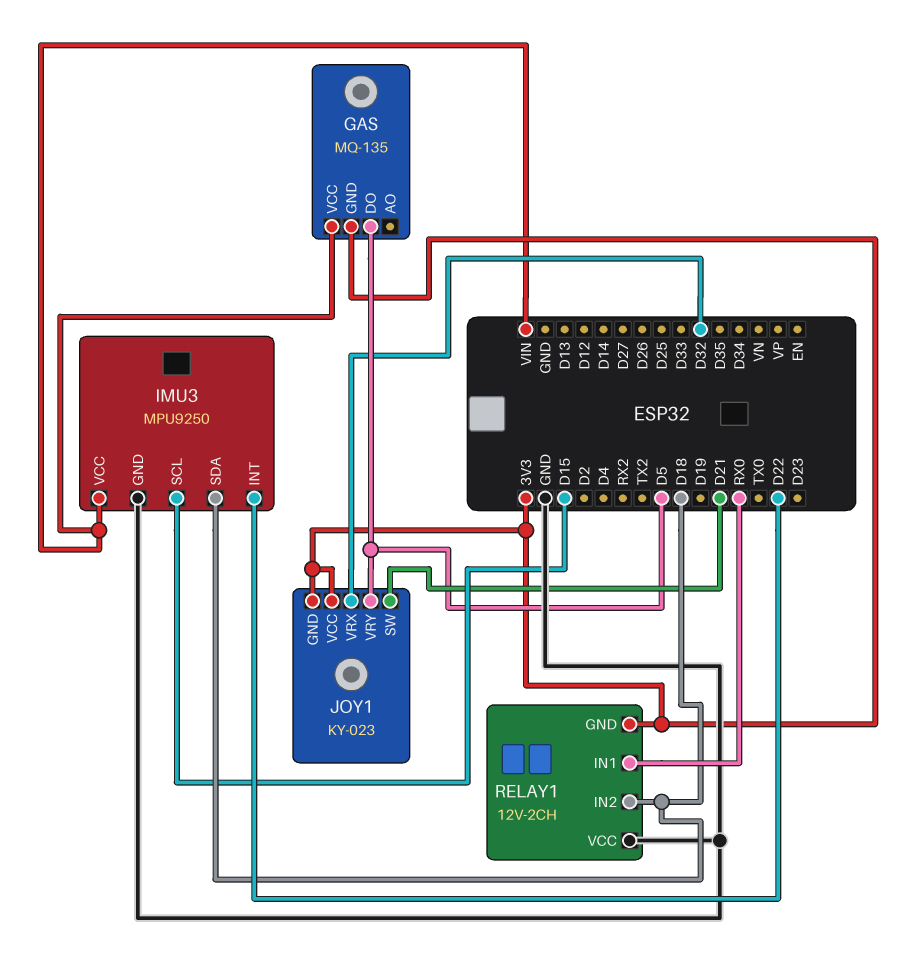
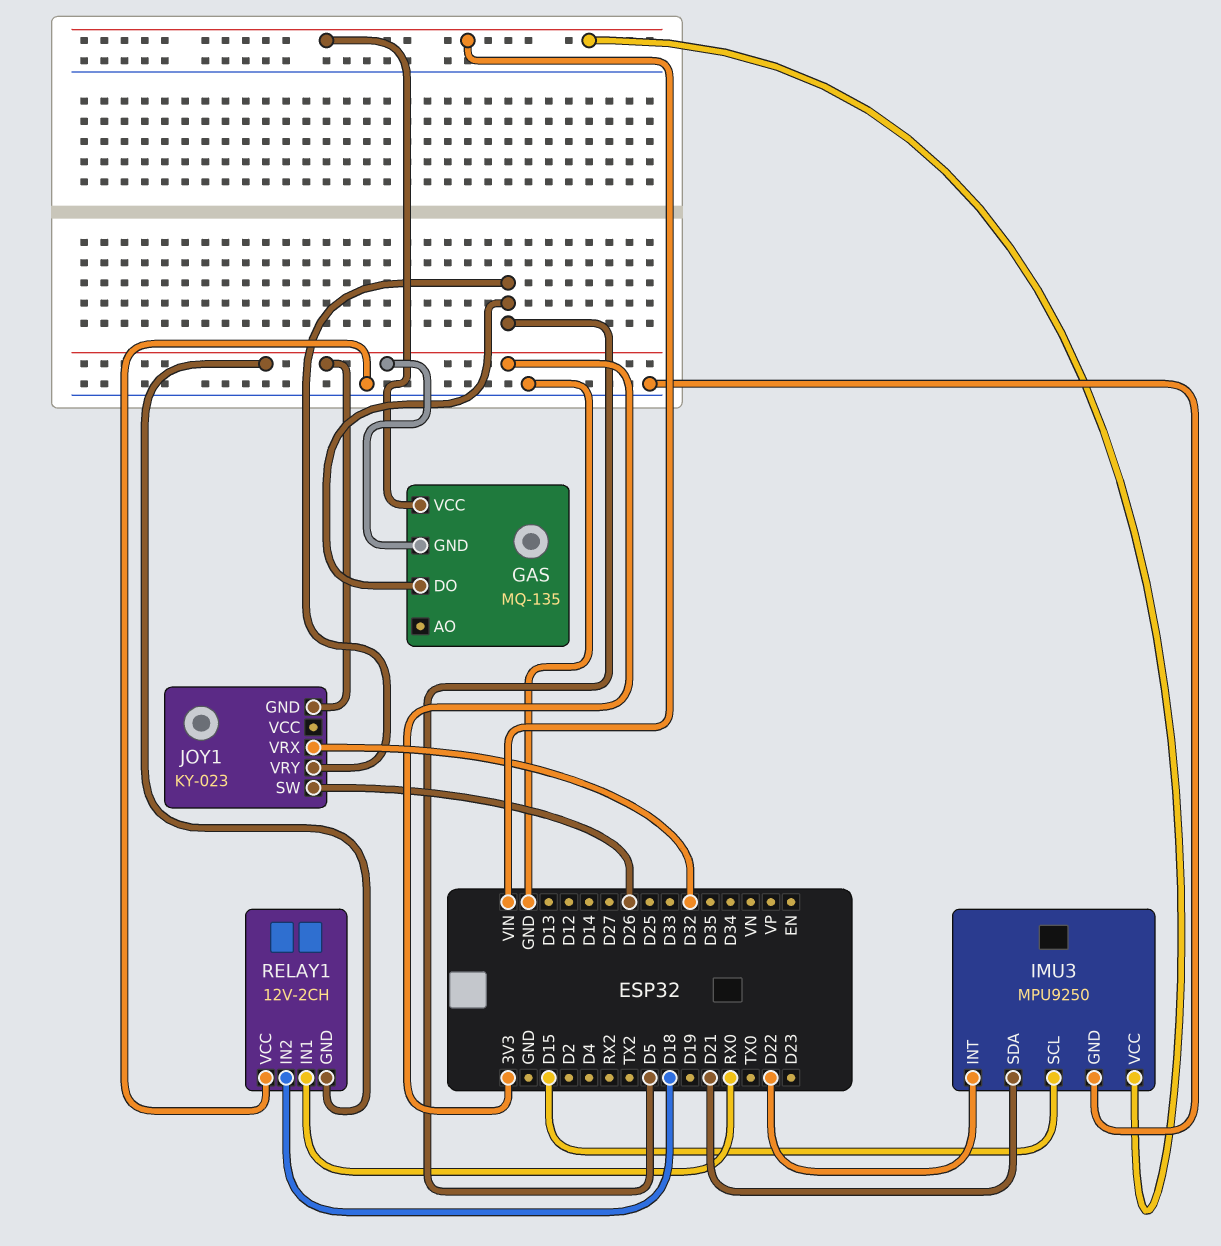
IMU3 pin SDA: D18 -> D21
JOY1 pin SW: D21 -> D26
JOY1 pin VCC: 3V3 -> none

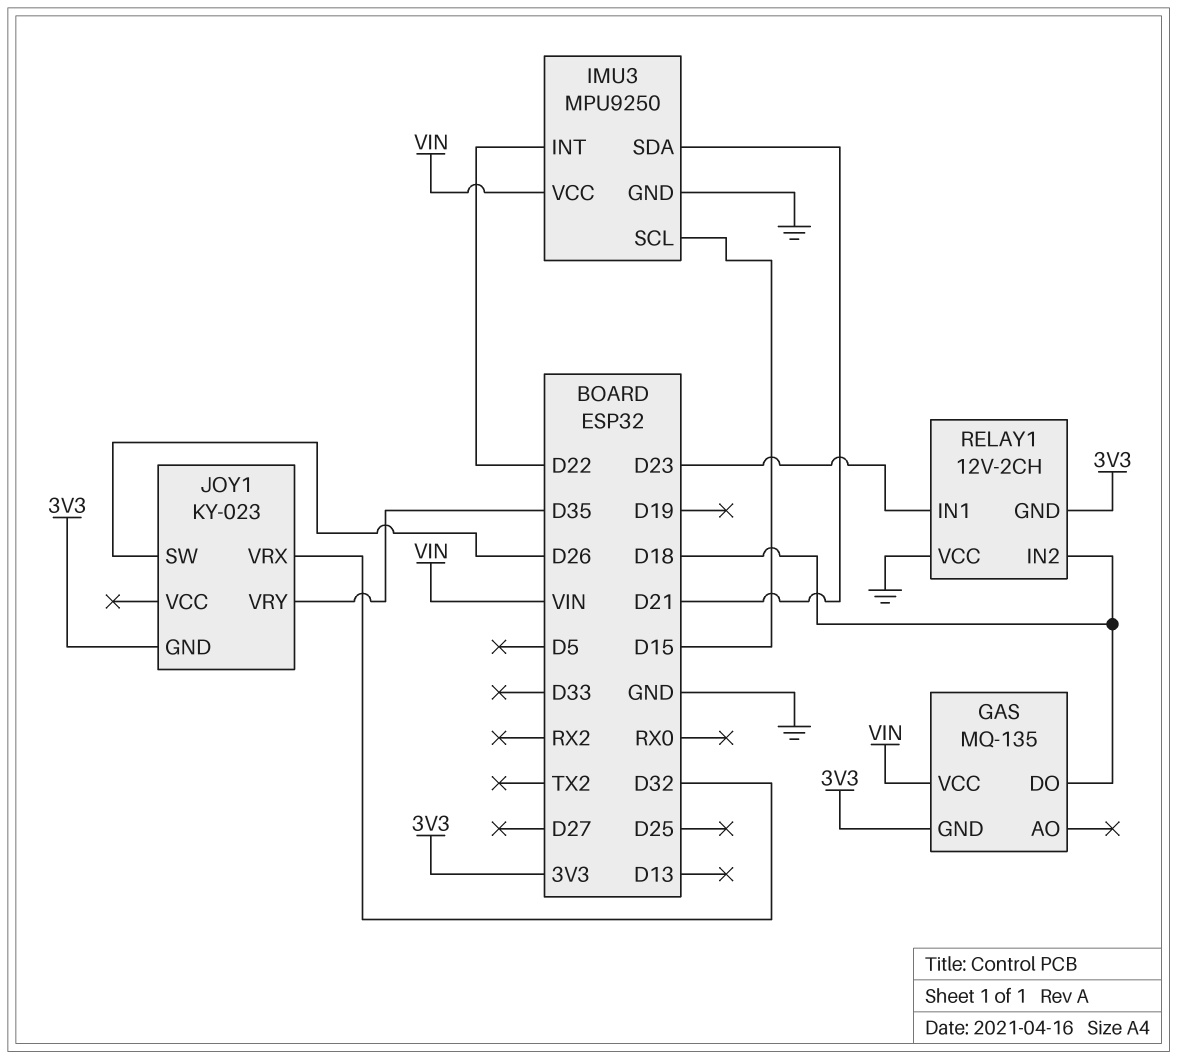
GAS pin DO: D5 -> D18
JOY1 pin VRY: D5 -> D35
RELAY1 pin IN1: RX0 -> D23

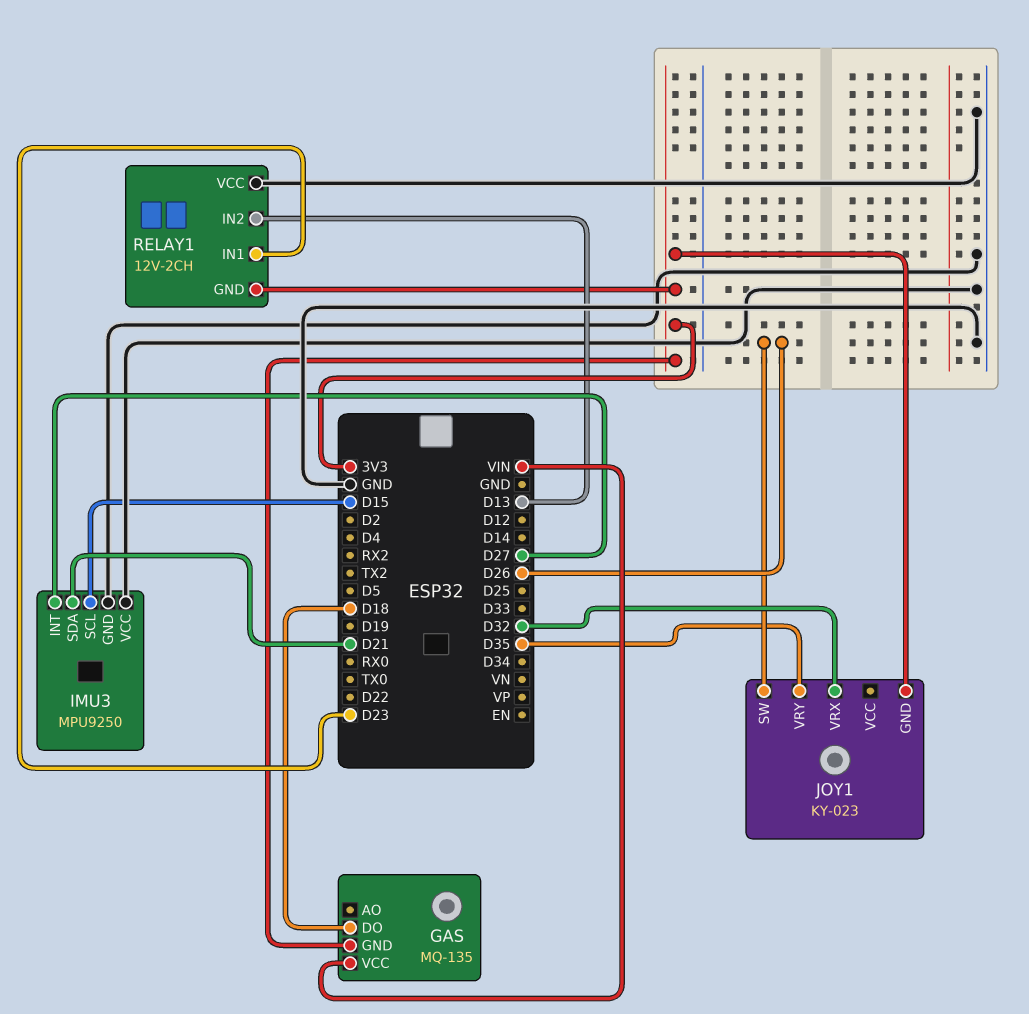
IMU3 pin INT: D22 -> D27
IMU3 pin VCC: VIN -> GND
RELAY1 pin IN2: D18 -> D13

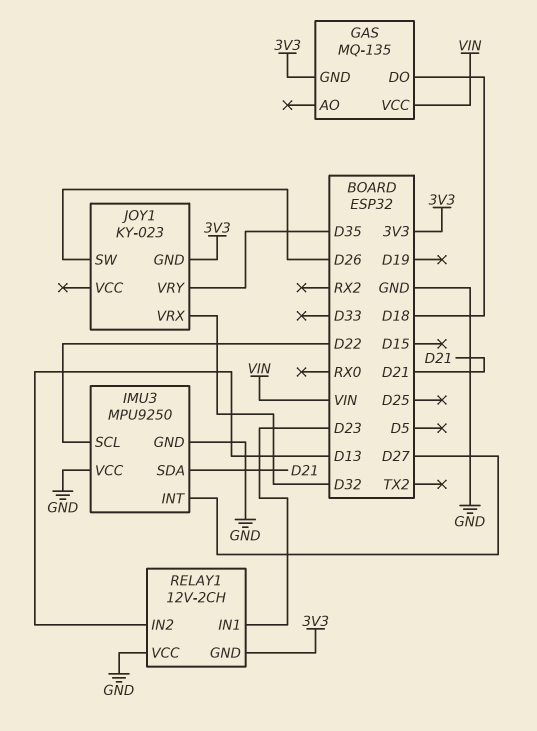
IMU3 pin SCL: D15 -> D22

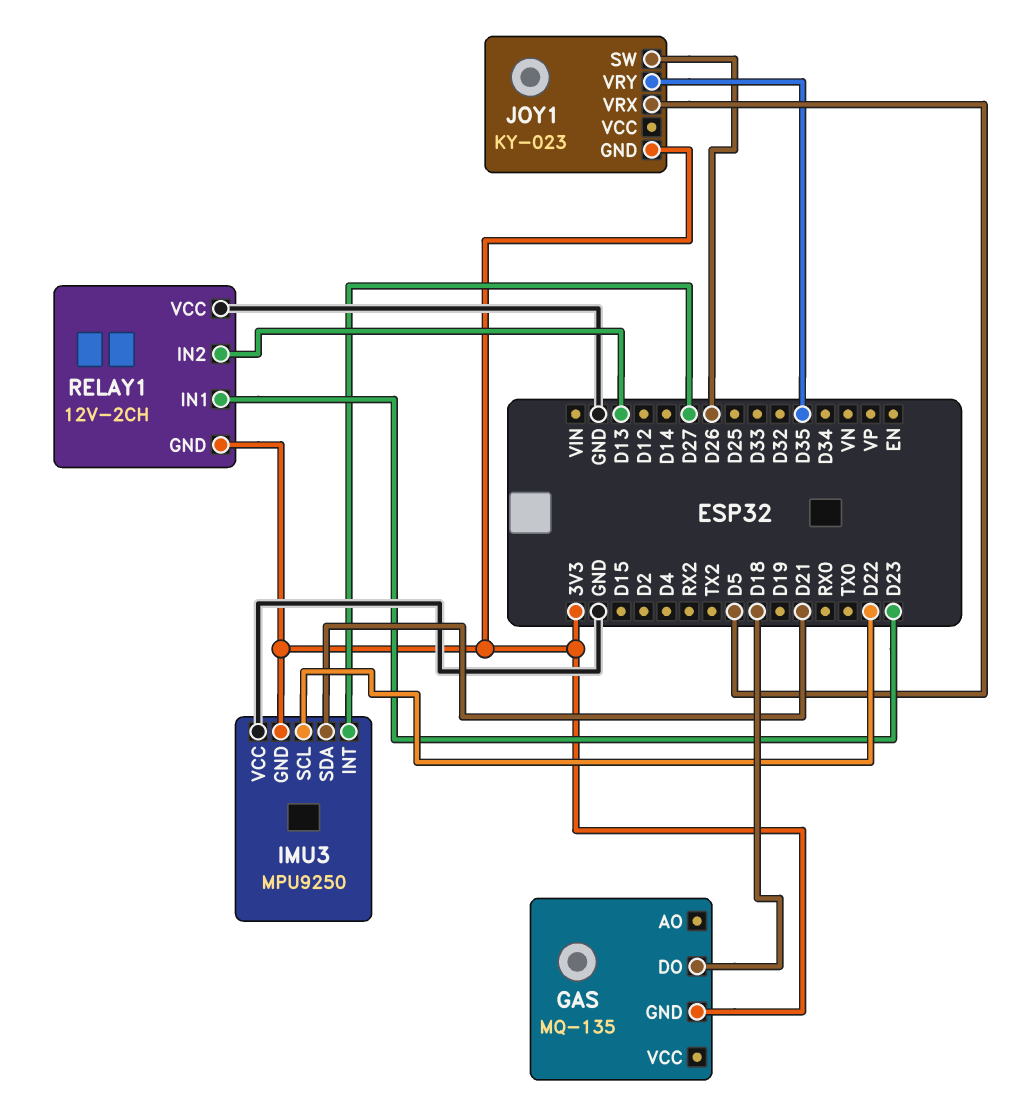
GAS pin VCC: VIN -> none
IMU3 pin GND: GND -> 3V3
JOY1 pin VRX: D32 -> D5

